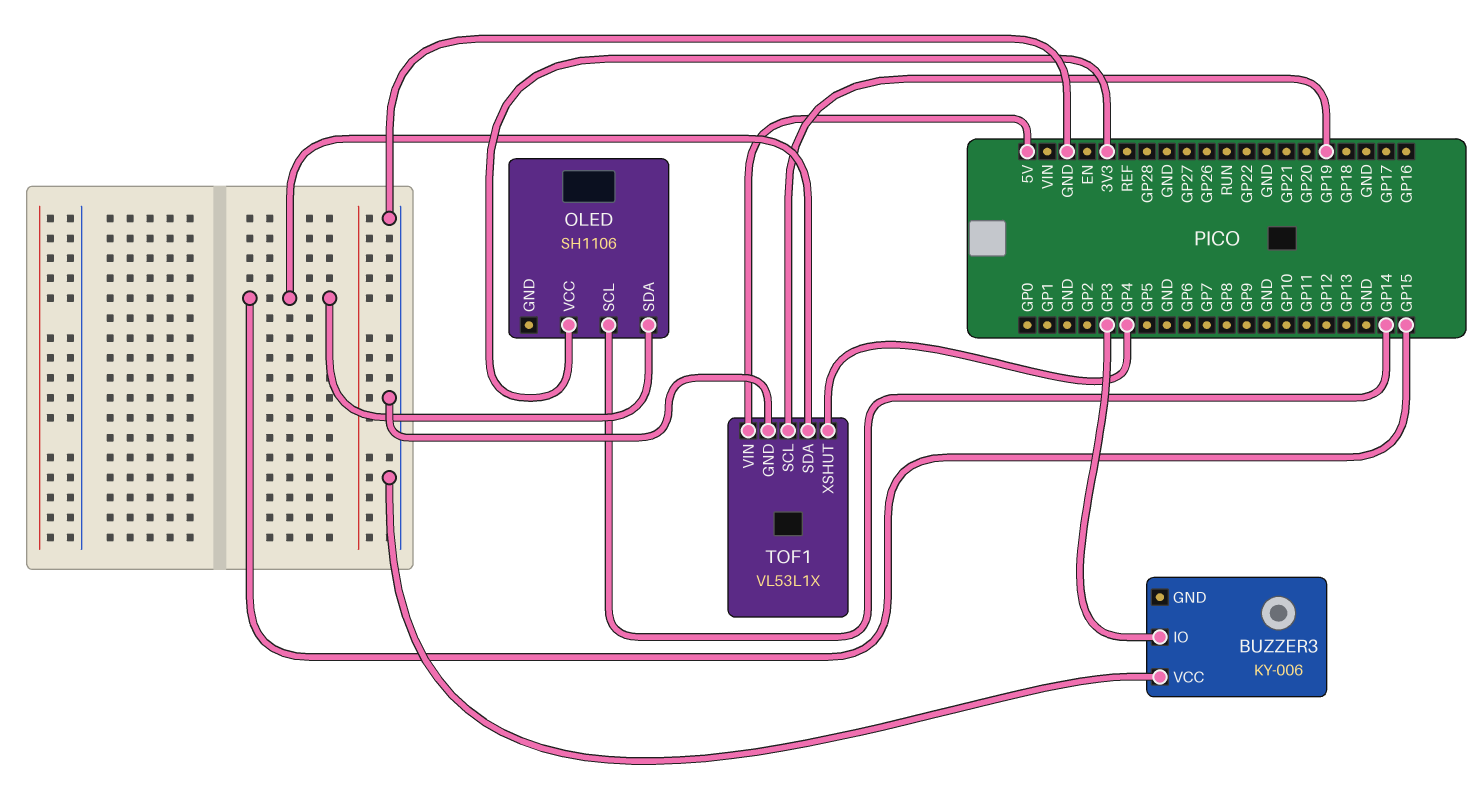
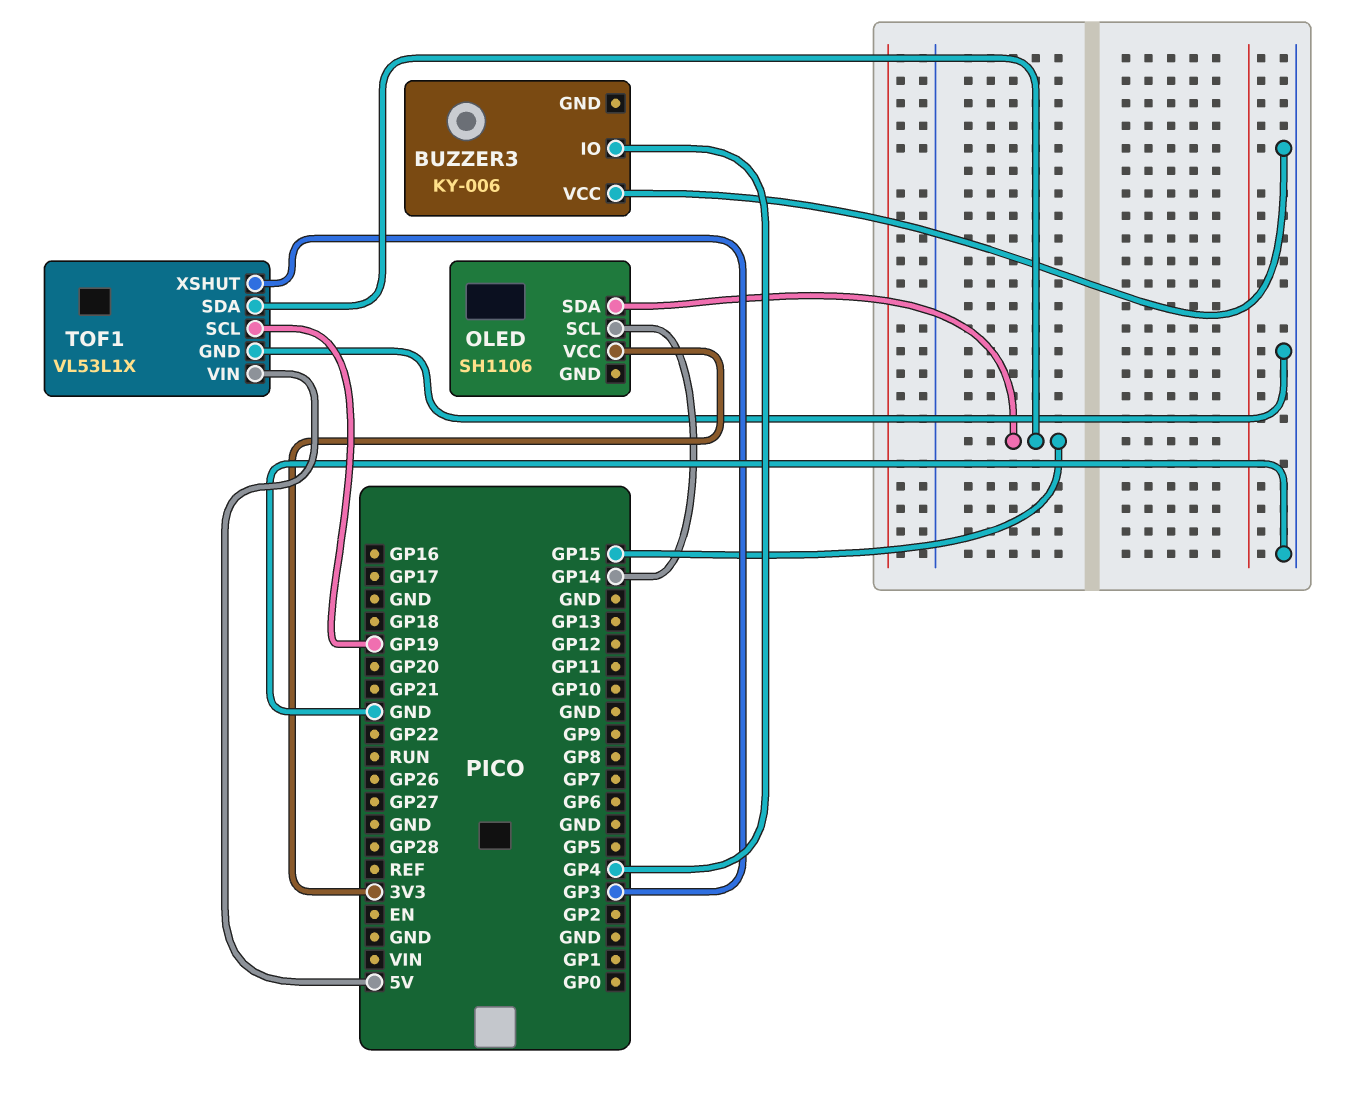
BUZZER3 pin IO: GP3 -> GP4
TOF1 pin XSHUT: GP4 -> GP3

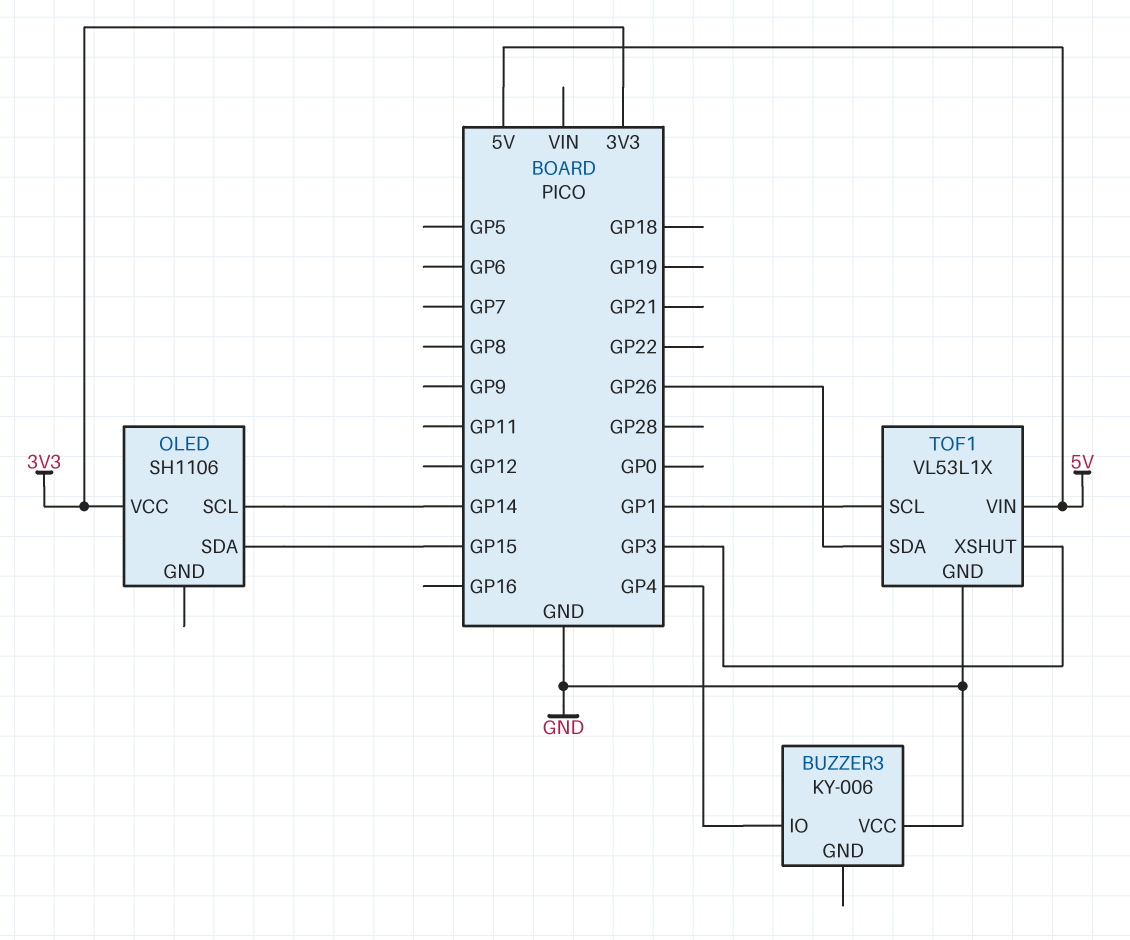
TOF1 pin SCL: GP19 -> GP1
TOF1 pin SDA: GP15 -> GP26

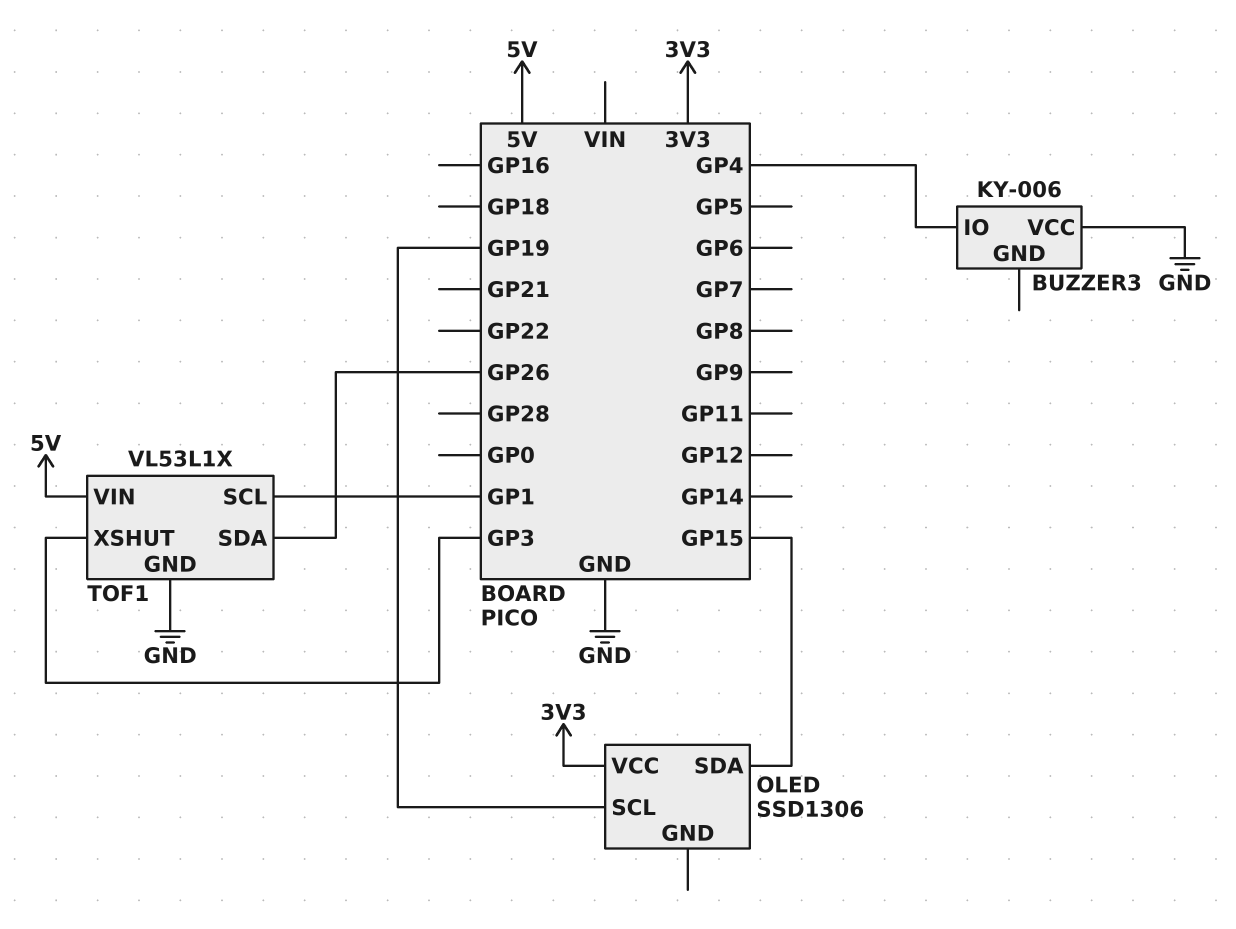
OLED: SH1106 -> SSD1306
OLED pin SCL: GP14 -> GP19

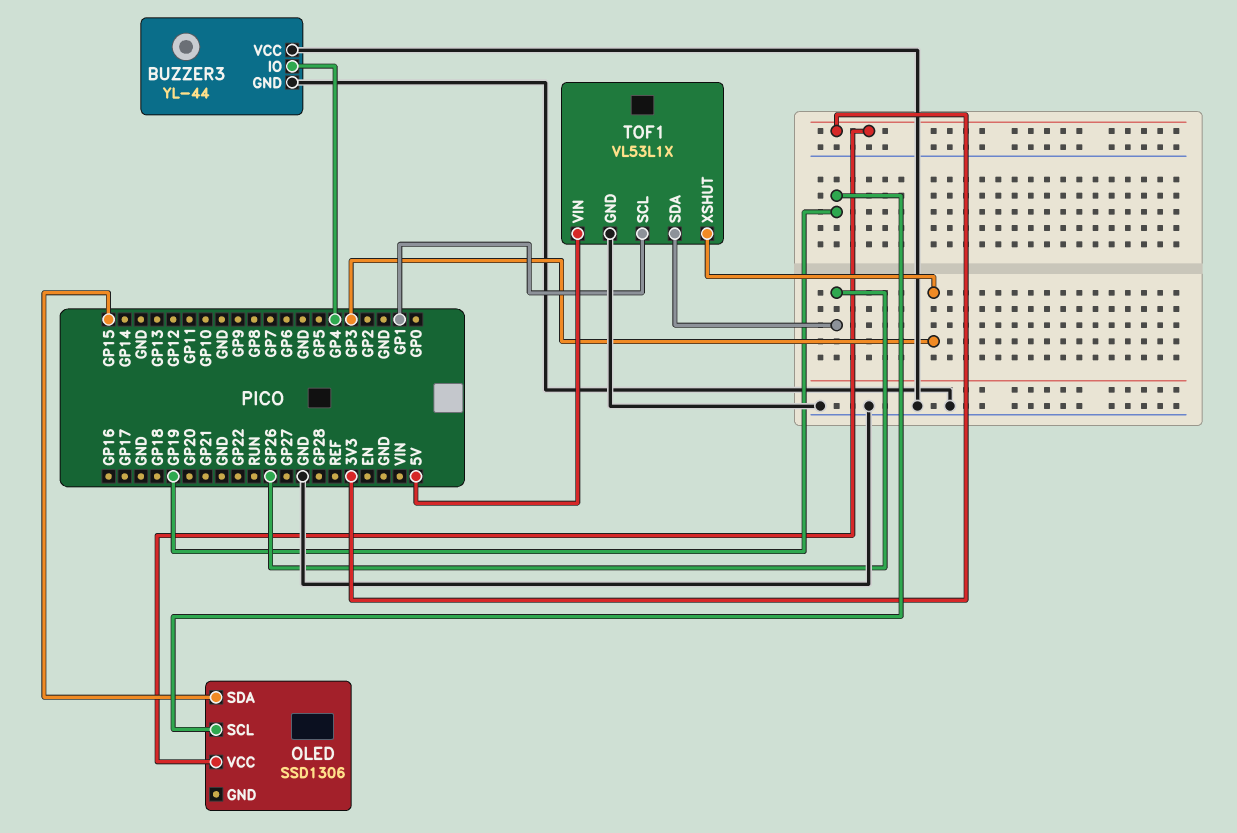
BUZZER3: KY-006 -> YL-44
BUZZER3 pin GND: none -> GND

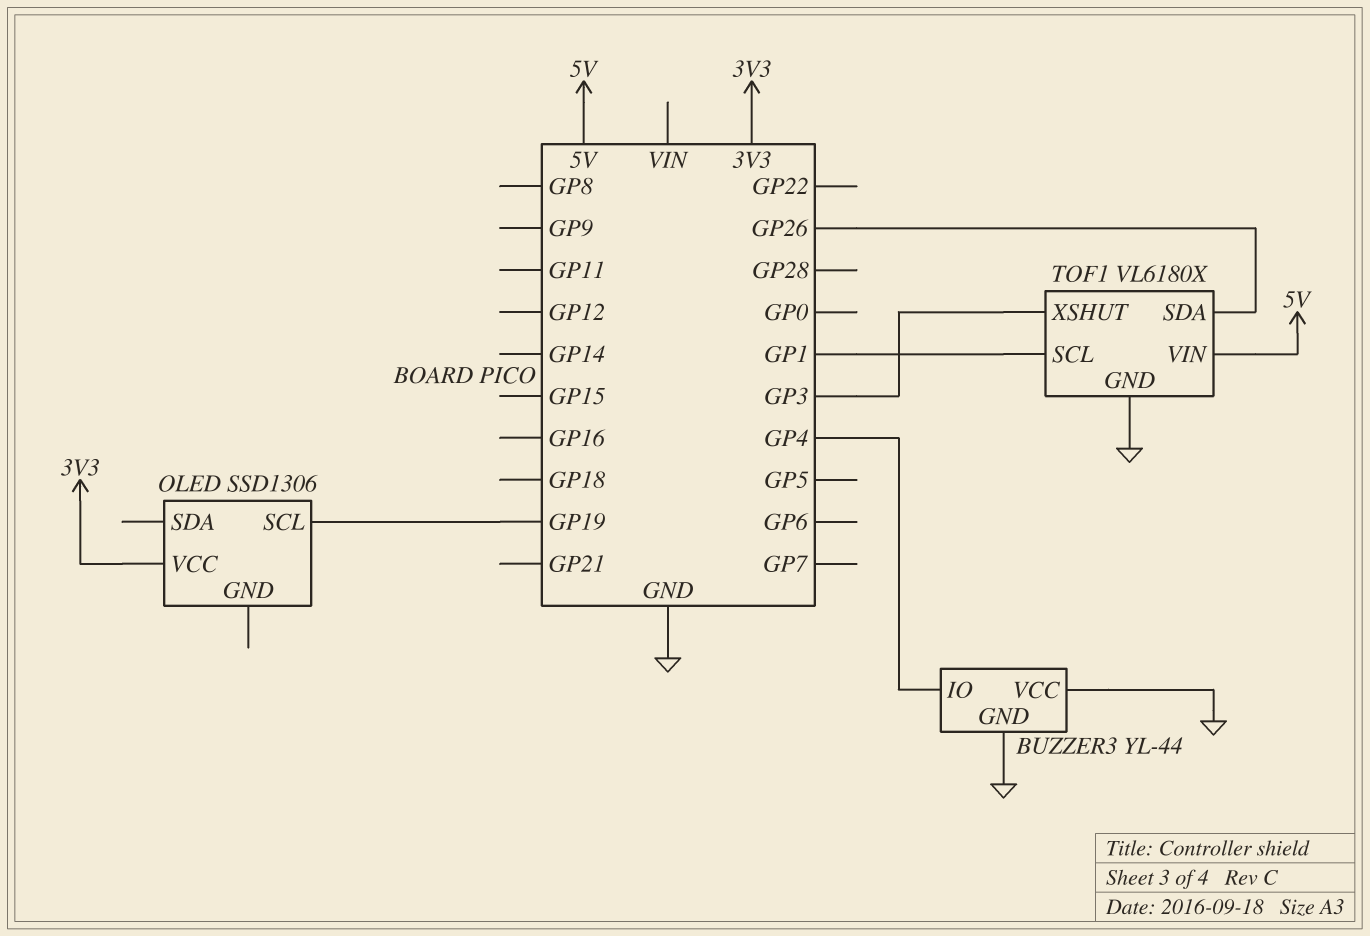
OLED pin SDA: GP15 -> none
TOF1: VL53L1X -> VL6180X

